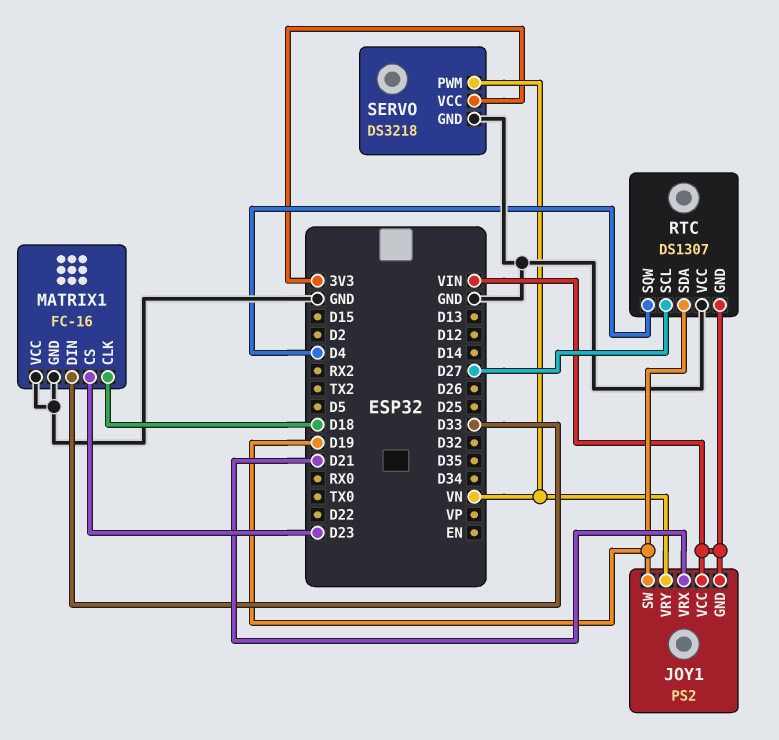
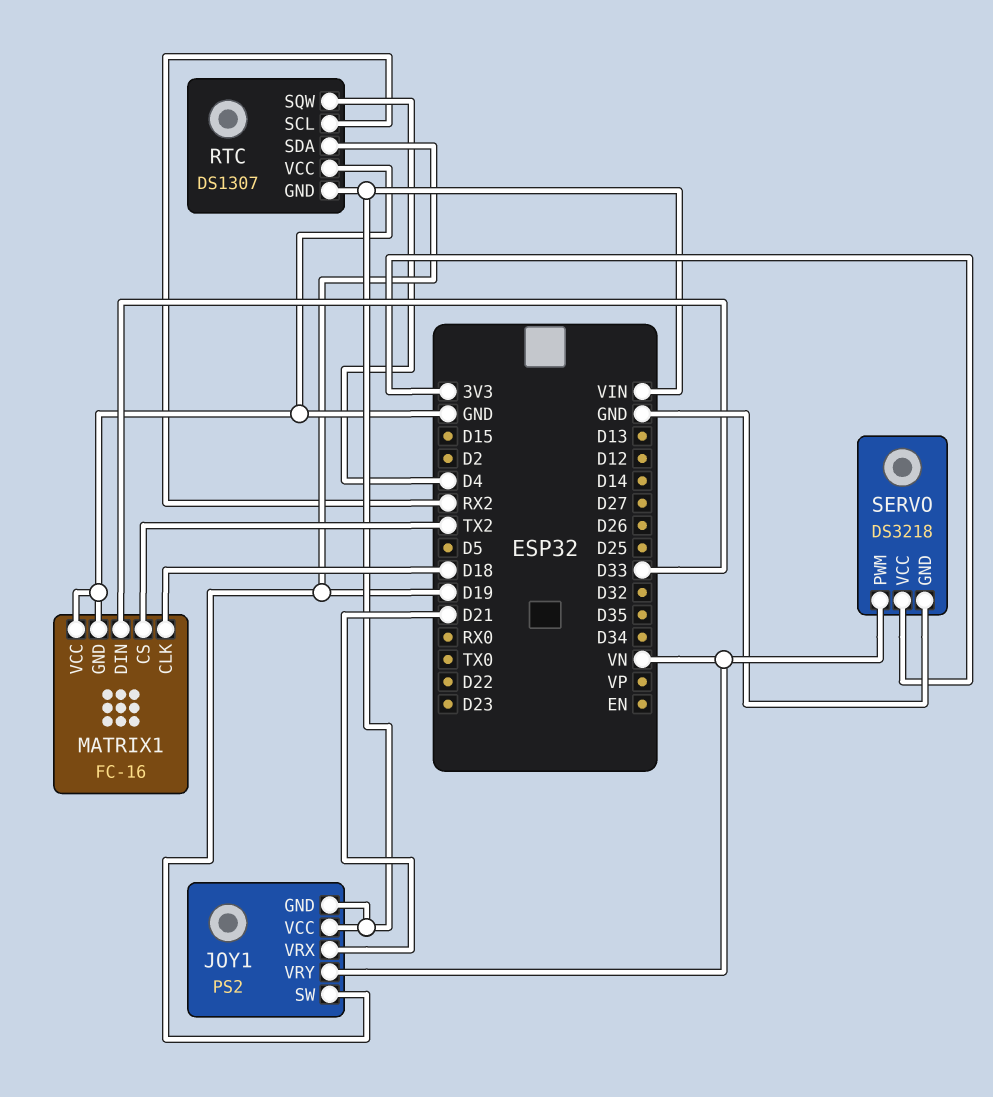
MATRIX1 pin CS: D23 -> TX2
RTC pin SCL: D27 -> RX2

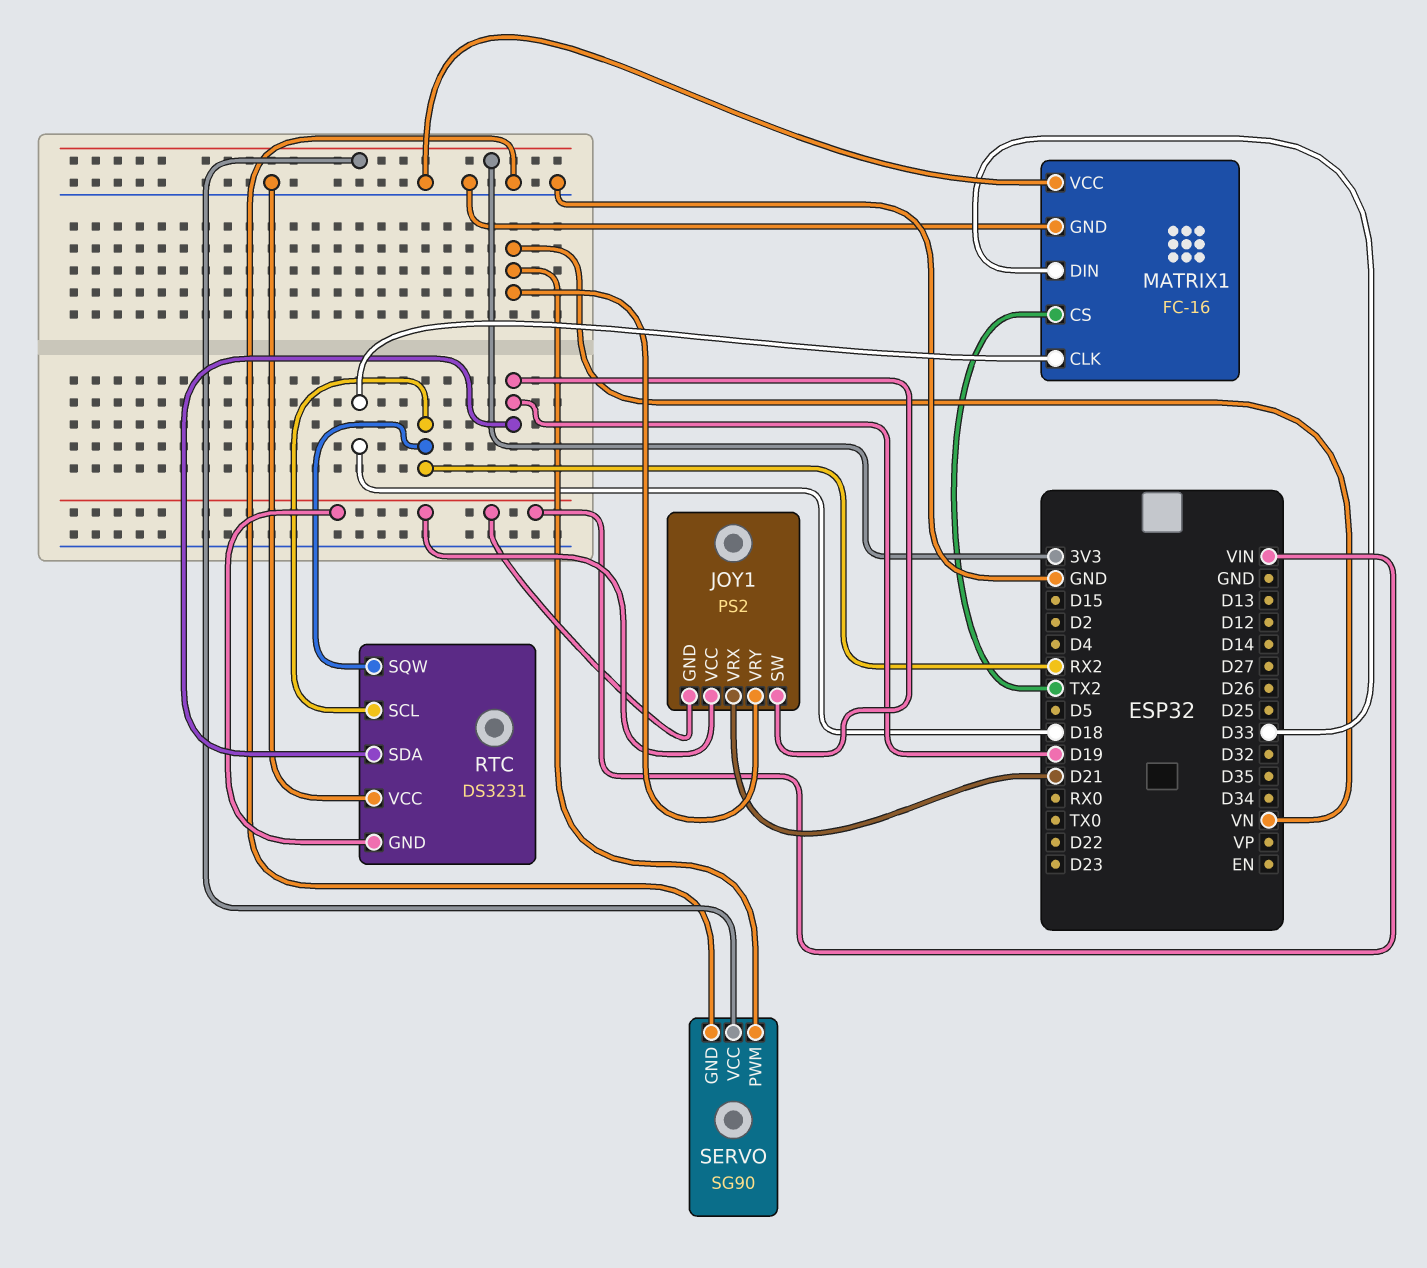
RTC: DS1307 -> DS3231
RTC pin SQW: D4 -> RX2
SERVO: DS3218 -> SG90

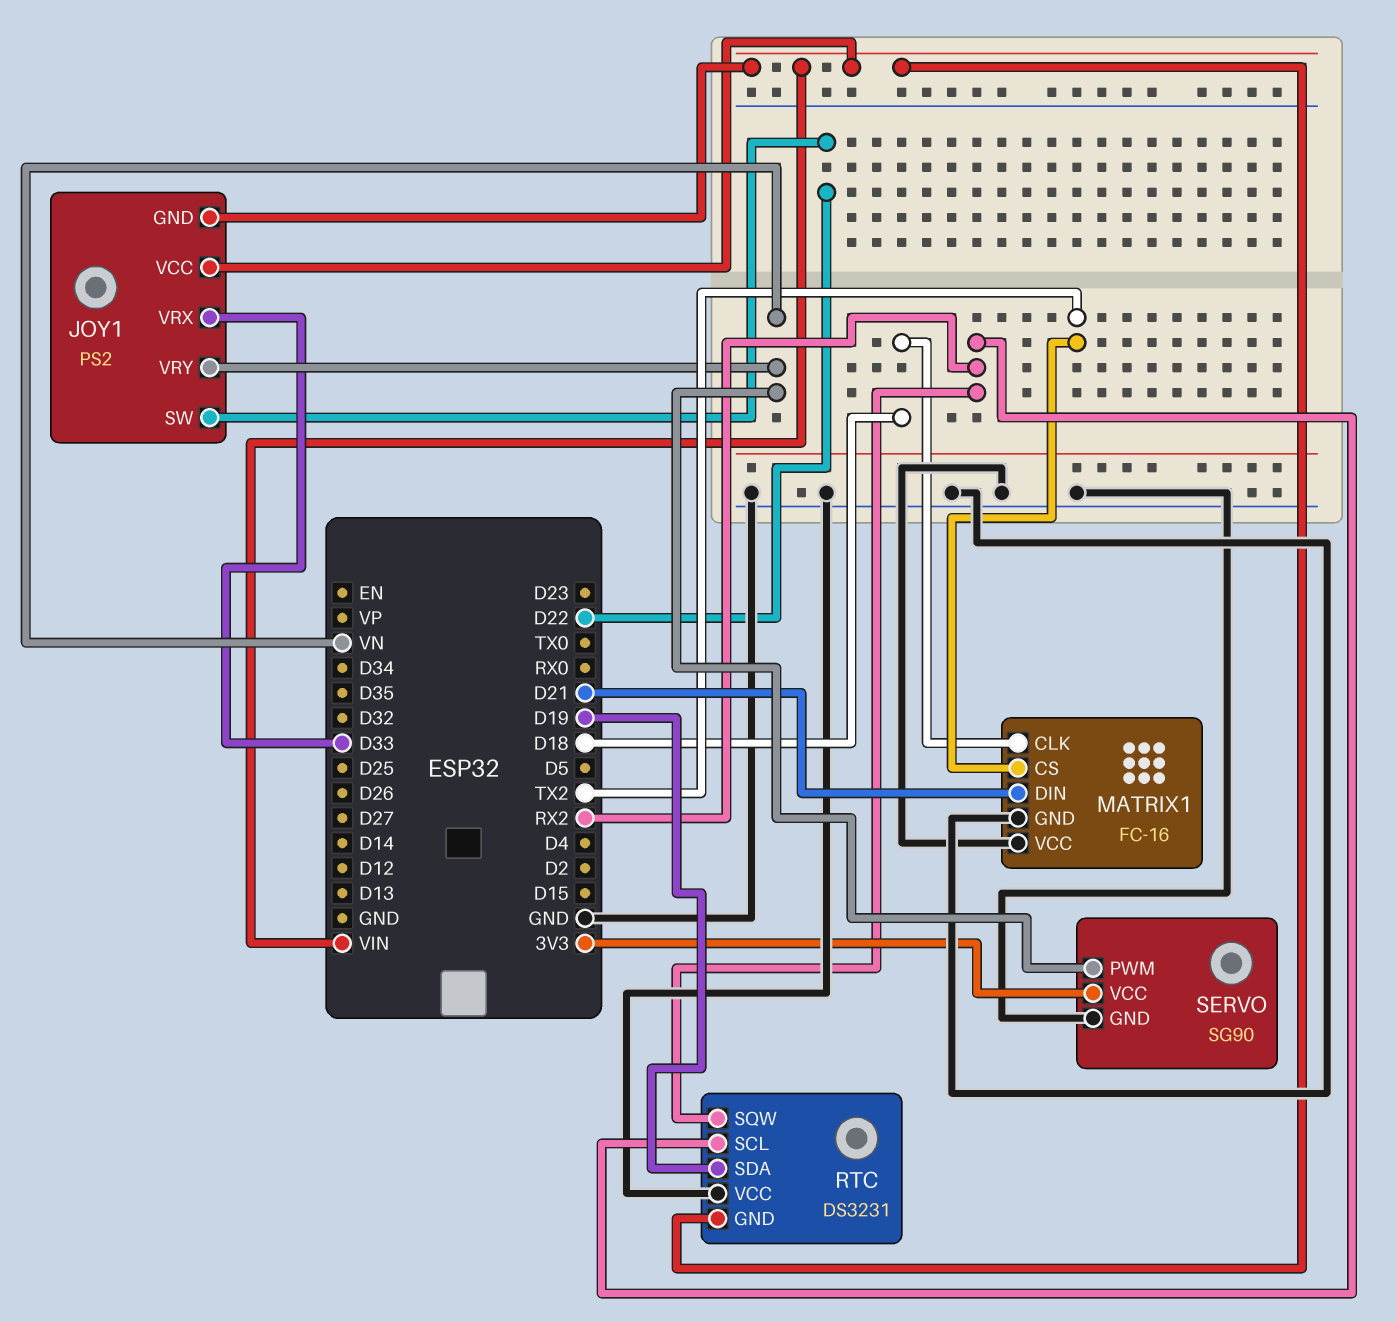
JOY1 pin SW: D19 -> D22
JOY1 pin VRX: D21 -> D33
MATRIX1 pin DIN: D33 -> D21

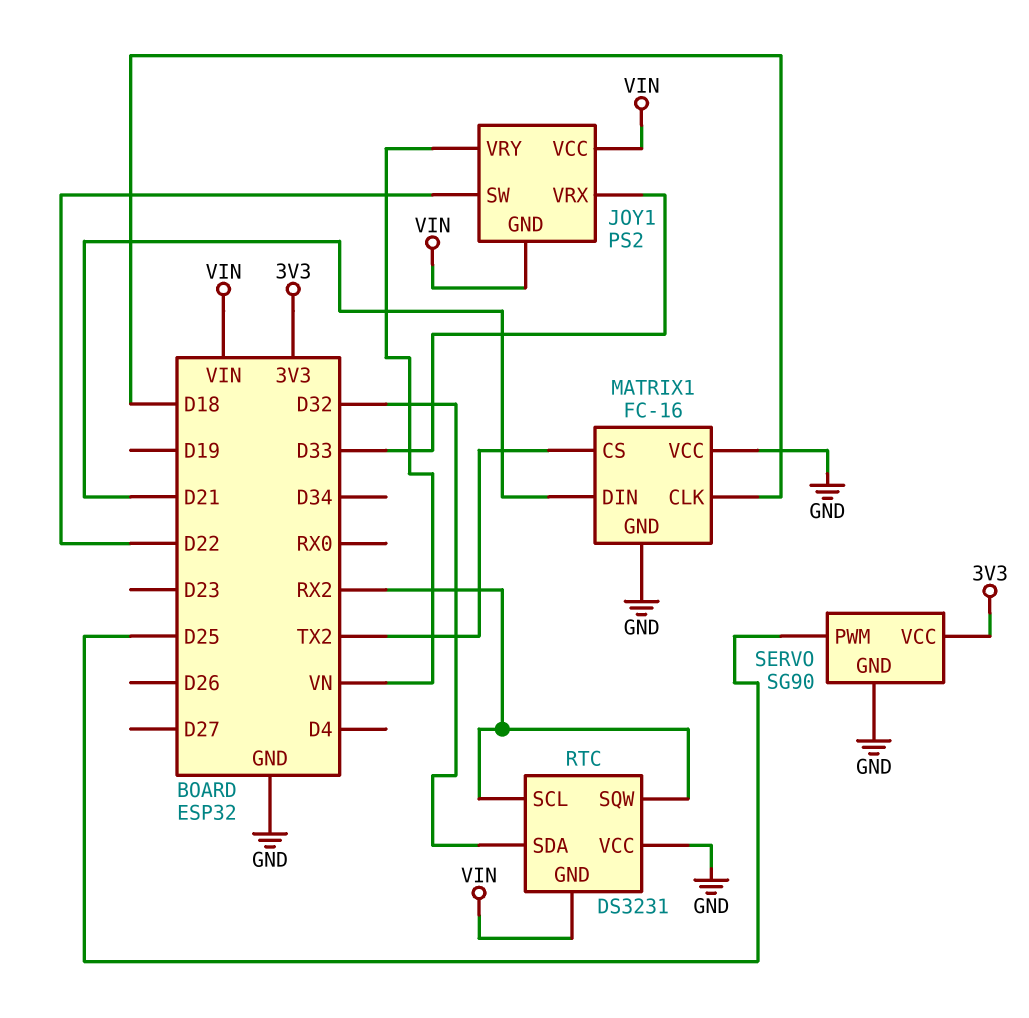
RTC pin SDA: D19 -> D32
SERVO pin PWM: VN -> D25

